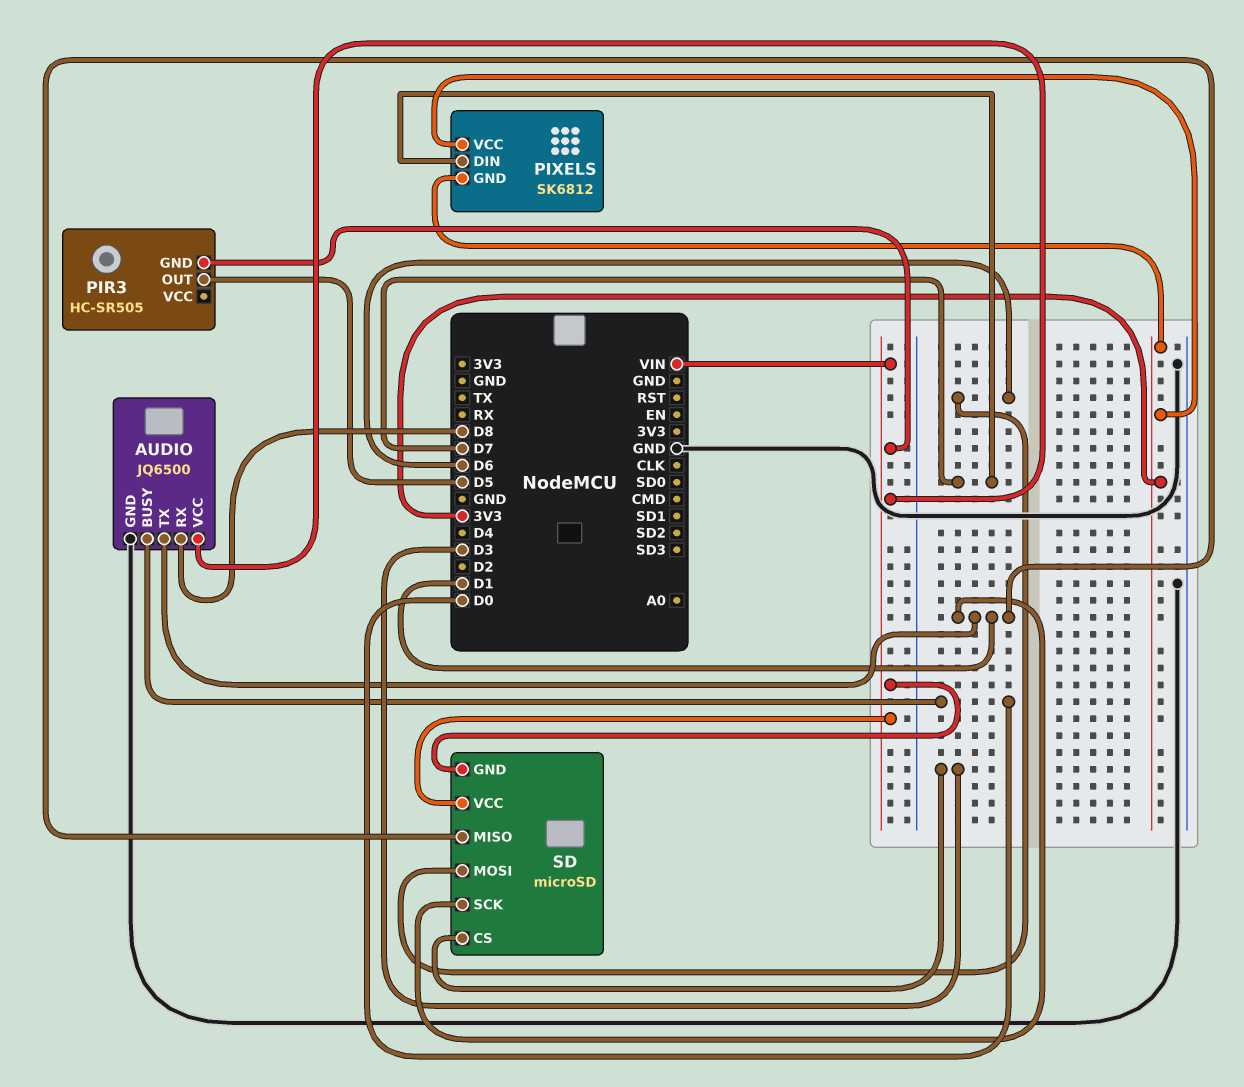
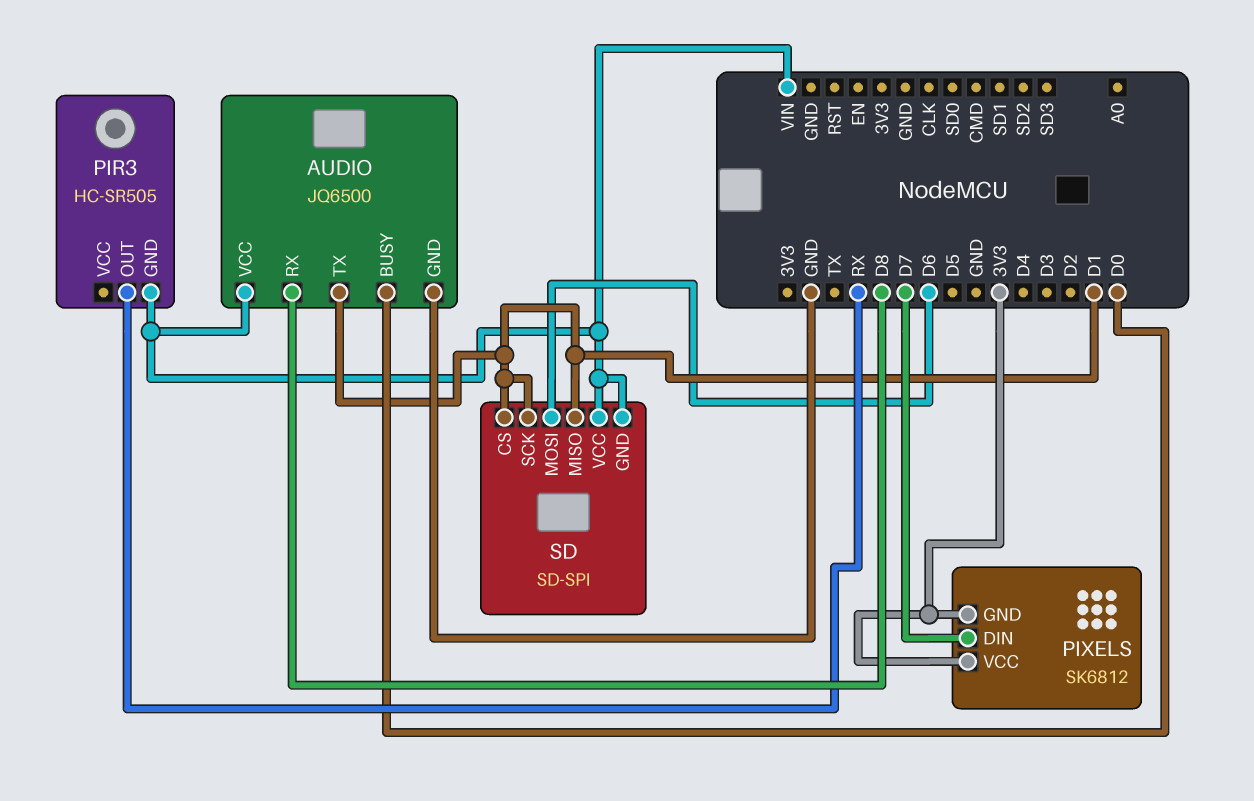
PIR3 pin OUT: D5 -> RX
SD: microSD -> SD-SPI
SD pin CS: D3 -> D1

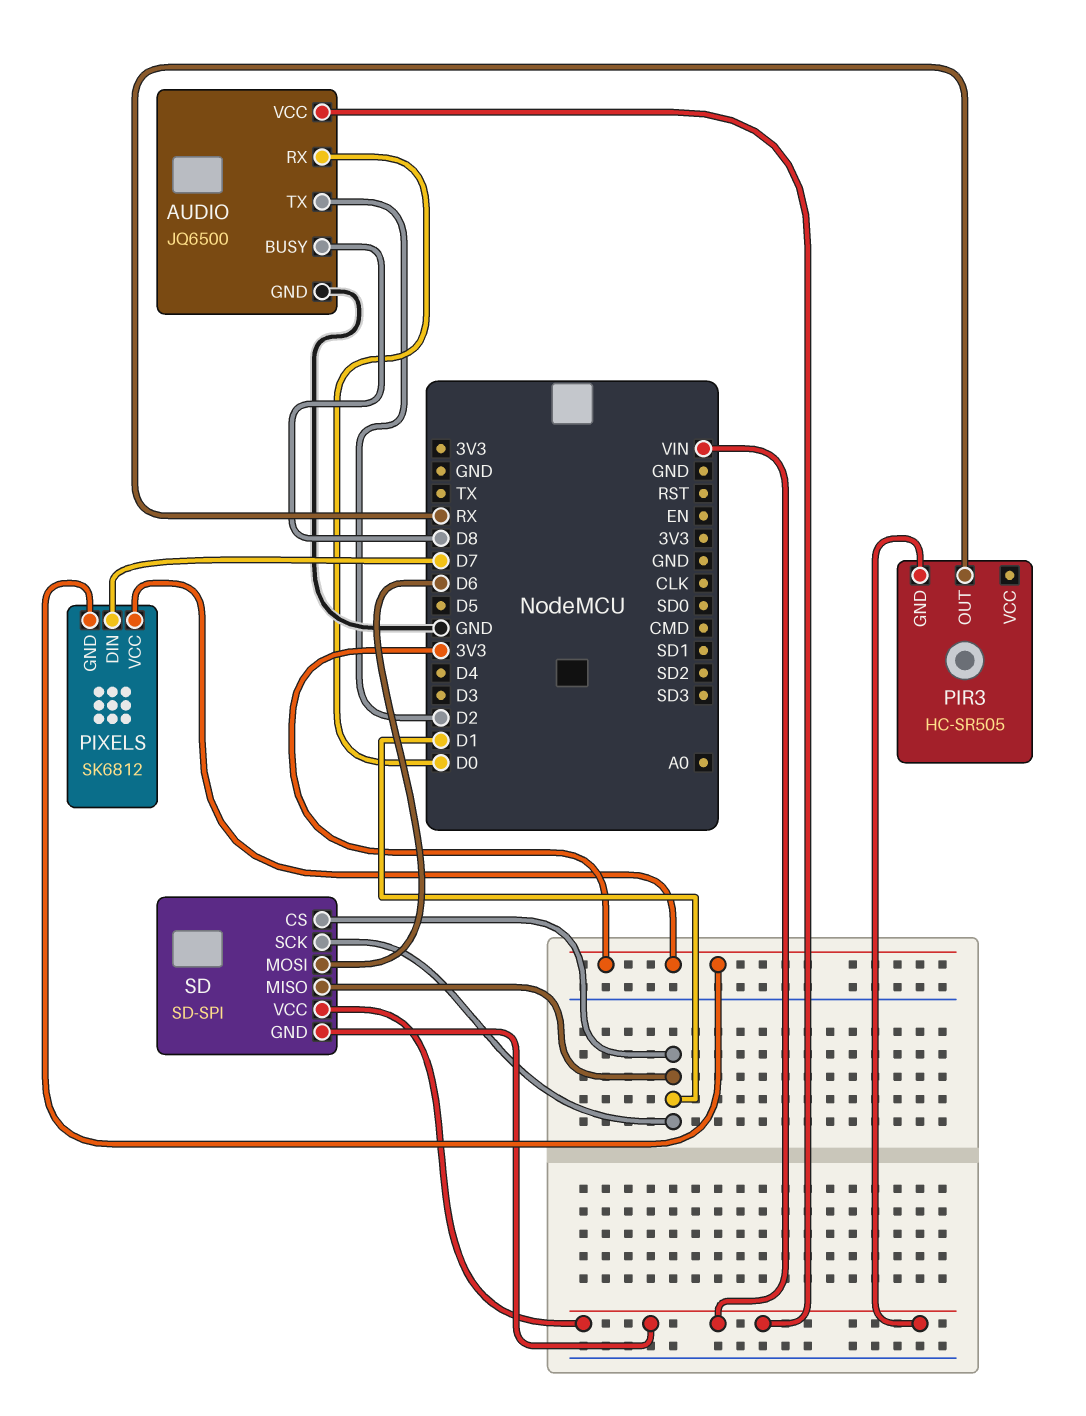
AUDIO pin BUSY: D0 -> D8
AUDIO pin RX: D8 -> D0
AUDIO pin TX: D1 -> D2

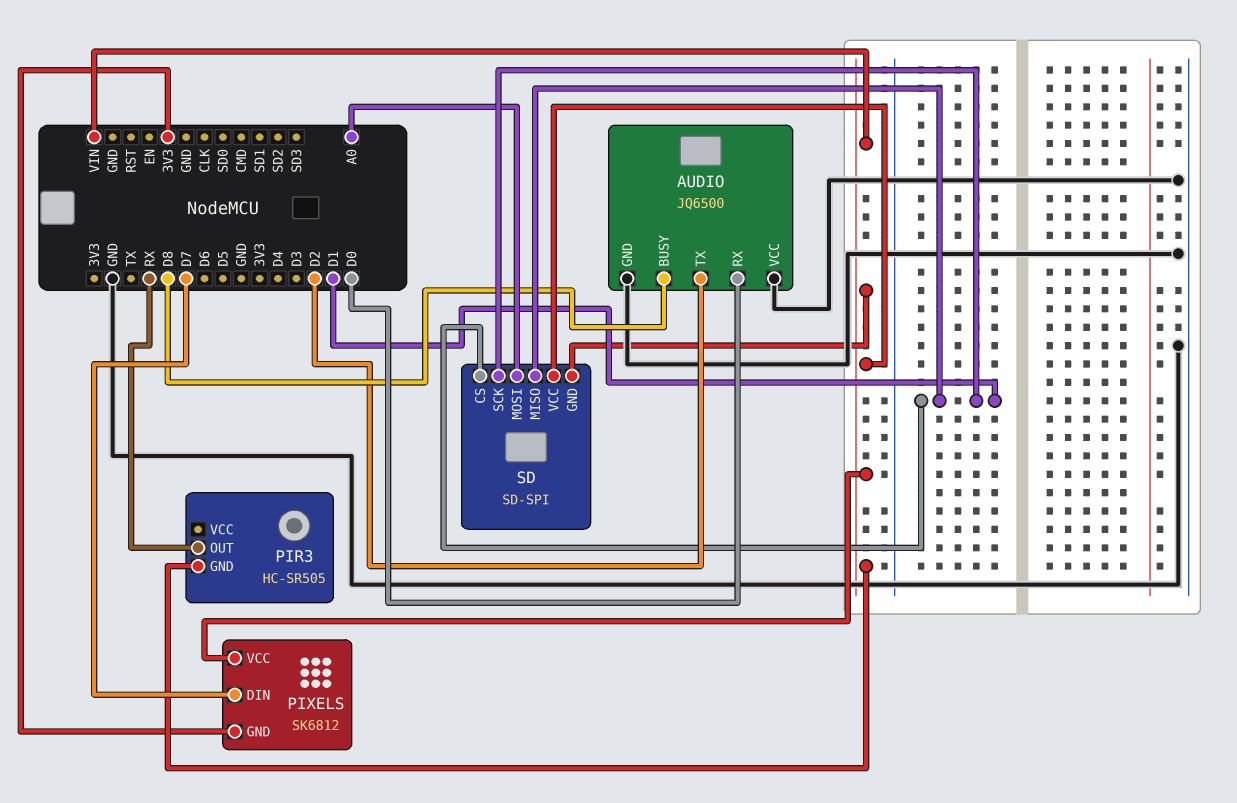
AUDIO pin VCC: VIN -> GND
PIXELS pin VCC: 3V3 -> VIN
SD pin MOSI: D6 -> A0

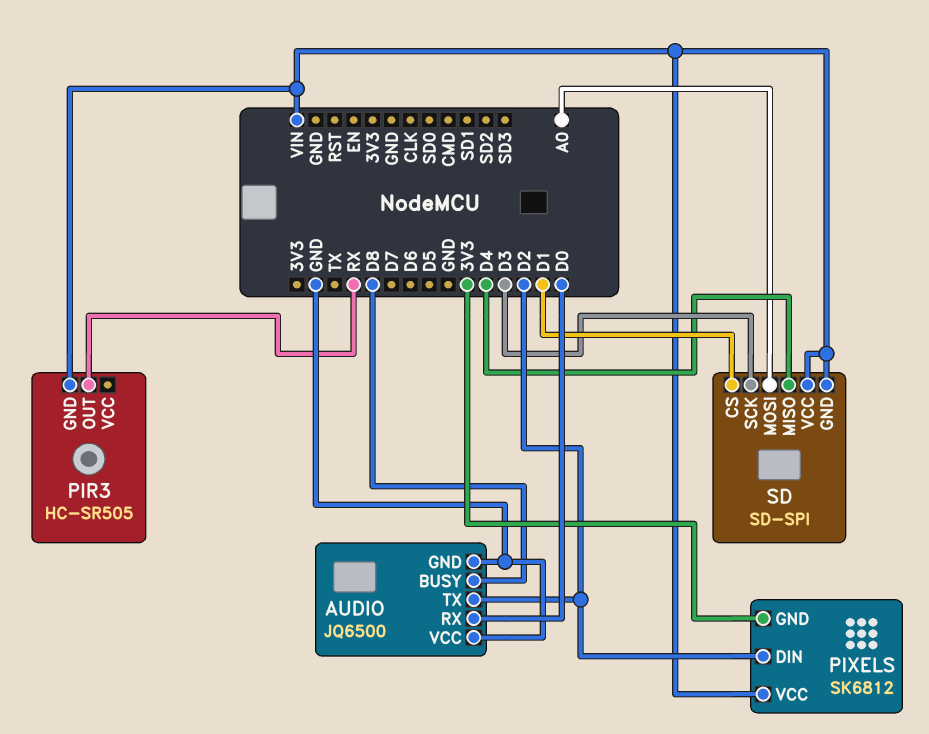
PIXELS pin DIN: D7 -> D2
SD pin MISO: D1 -> D4
SD pin SCK: D1 -> D3

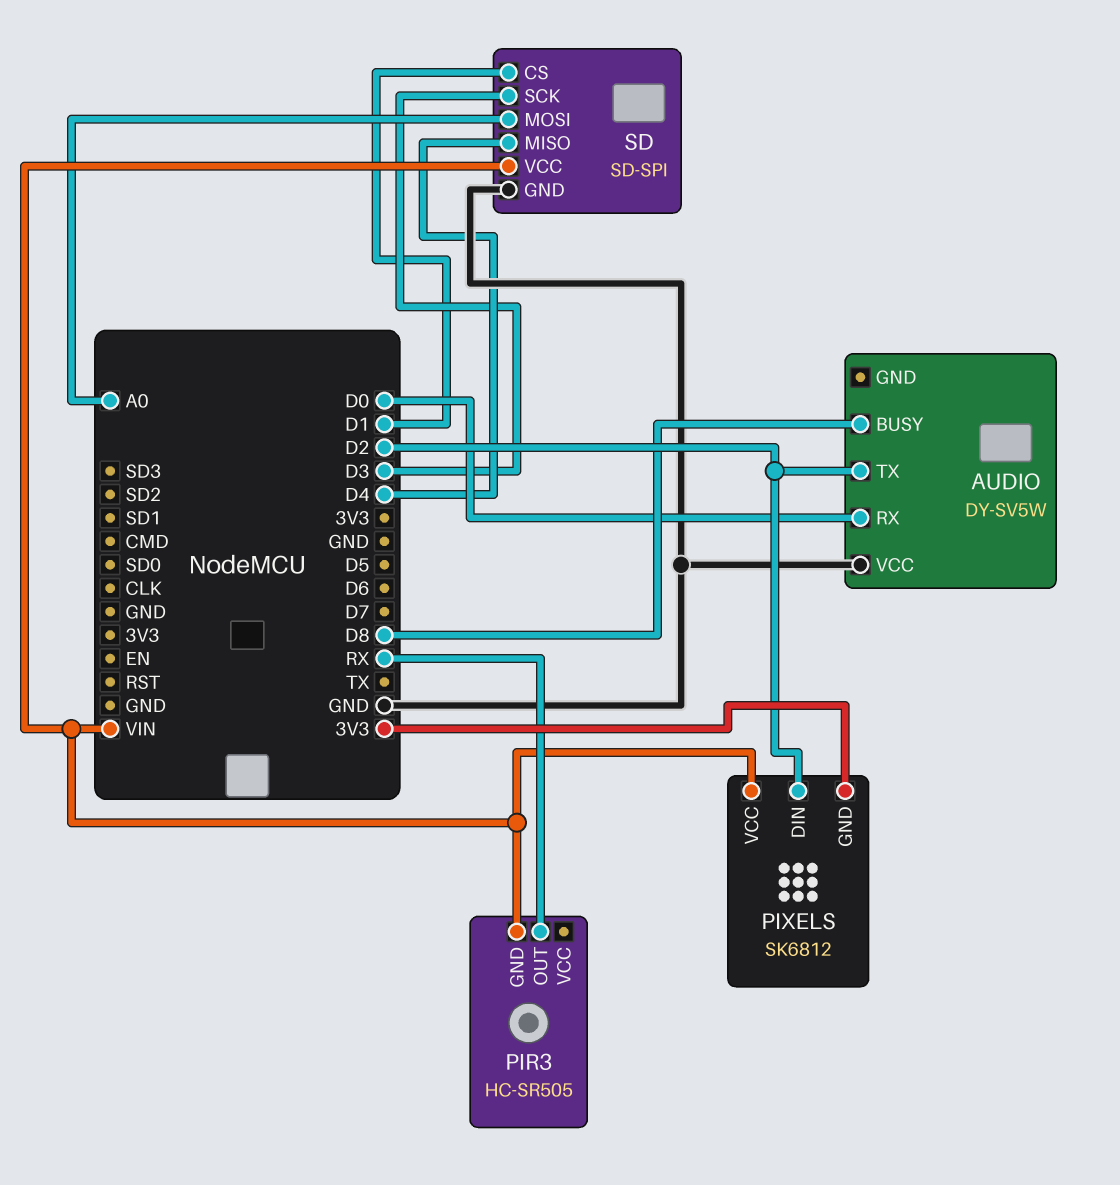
AUDIO: JQ6500 -> DY-SV5W
AUDIO pin GND: GND -> none
SD pin GND: VIN -> GND

